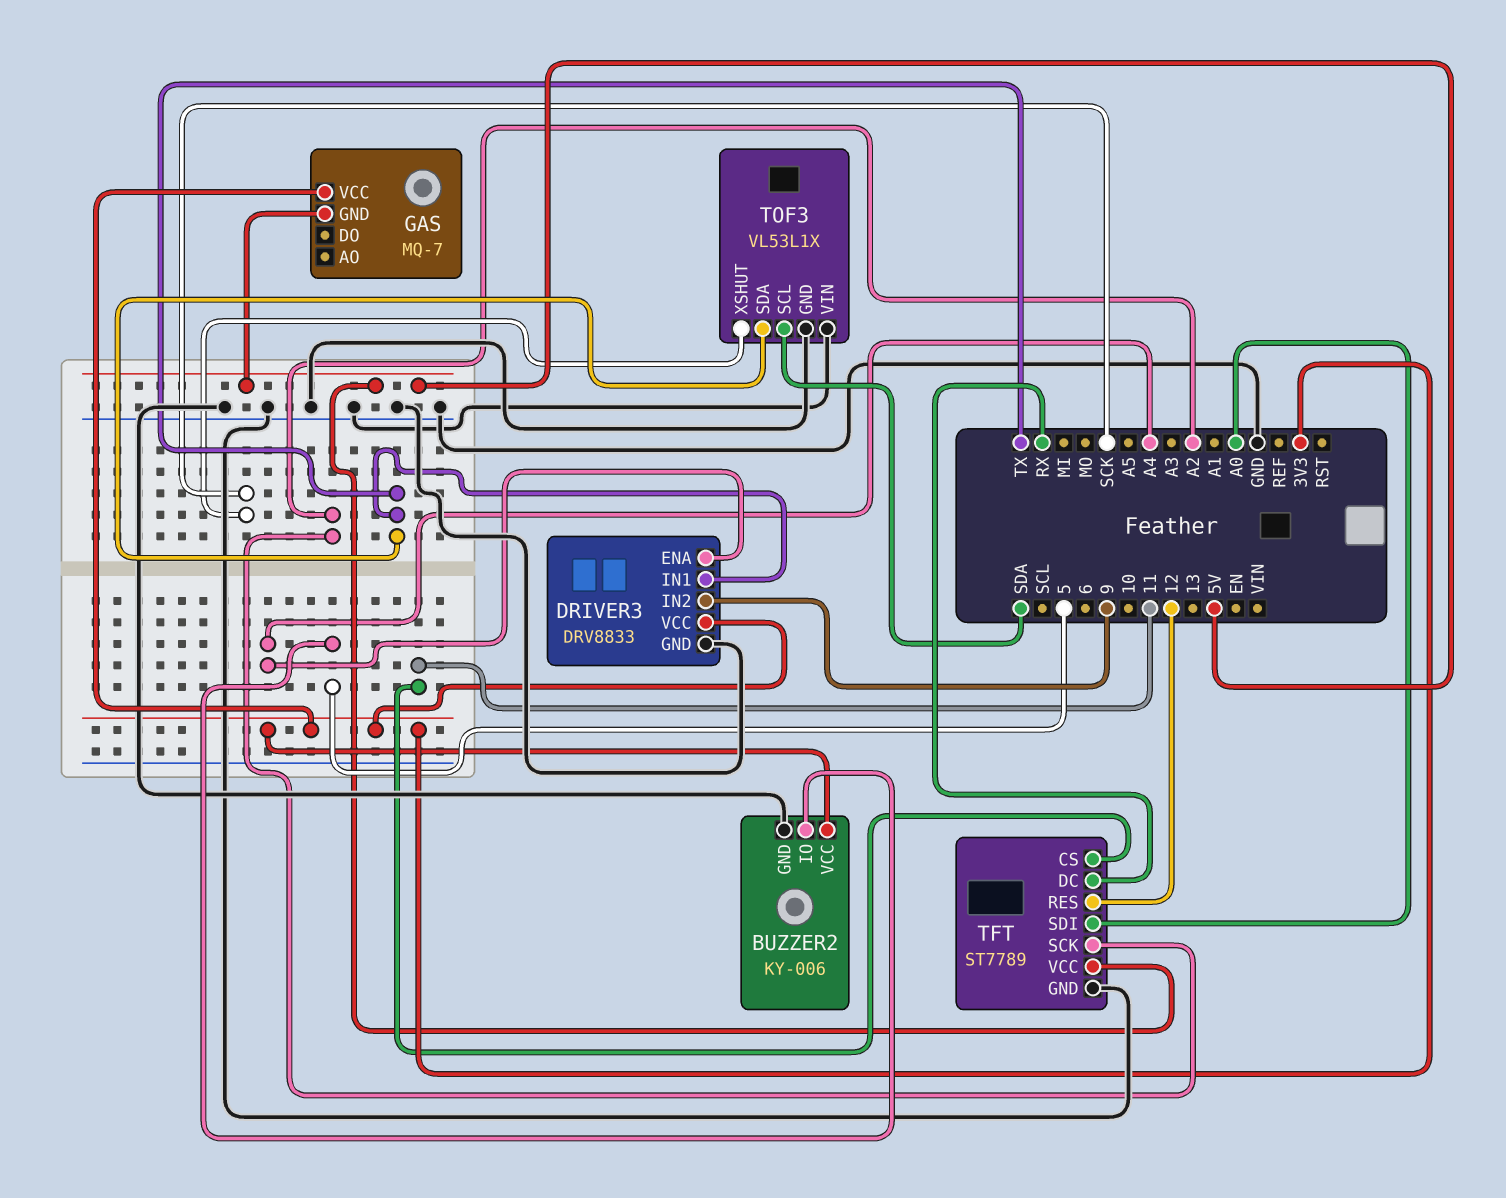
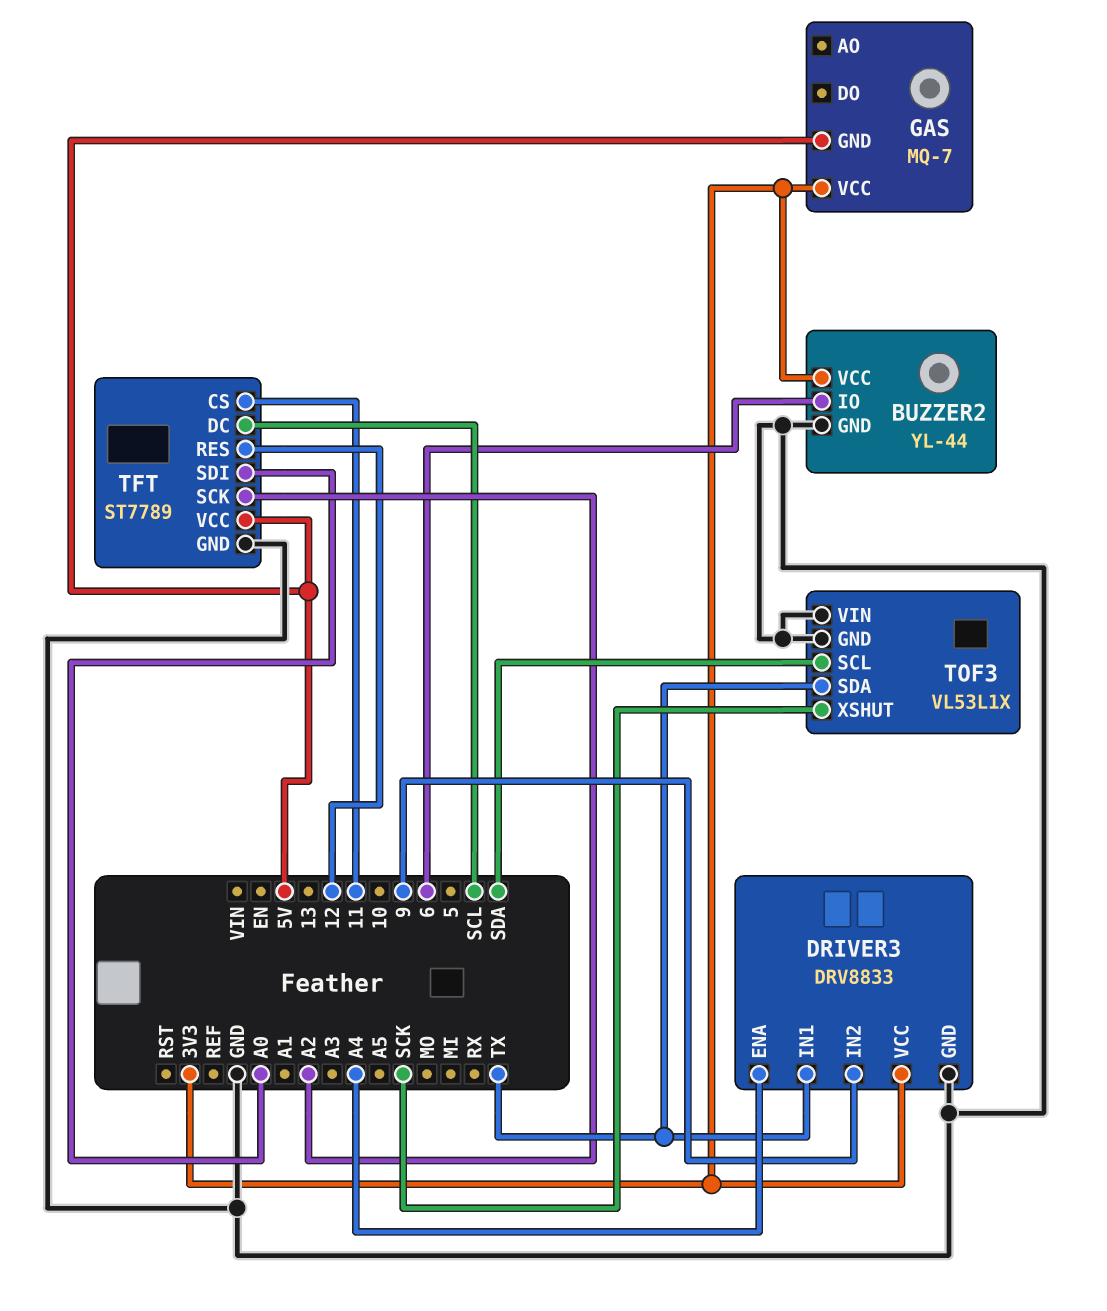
BUZZER2: KY-006 -> YL-44
BUZZER2 pin IO: 5 -> 6
TFT pin DC: RX -> SCL

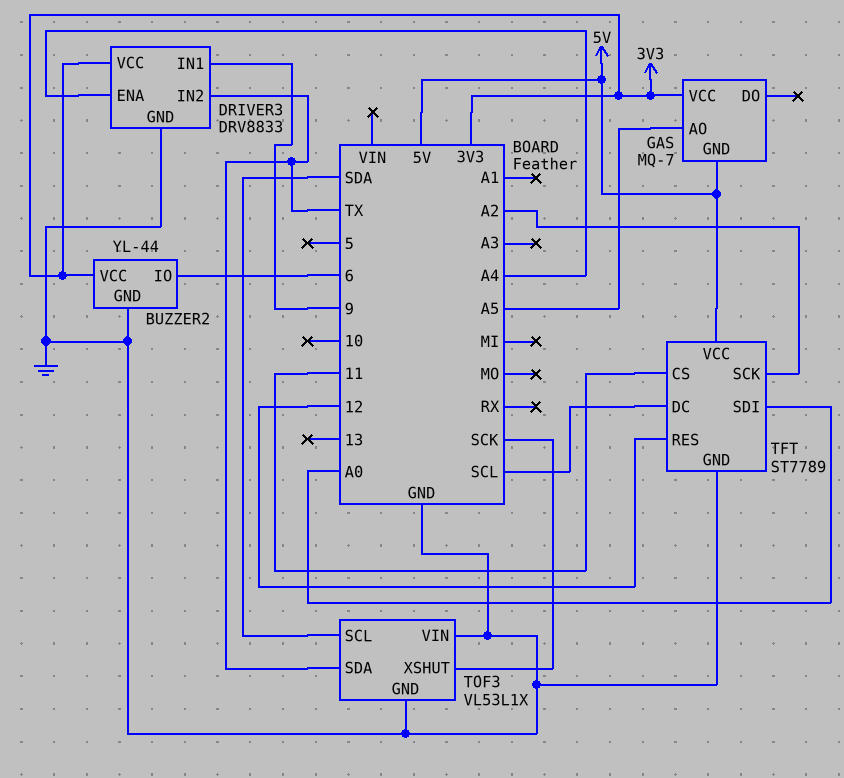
DRIVER3 pin IN1: TX -> 9
DRIVER3 pin IN2: 9 -> TX
GAS pin AO: none -> A5

